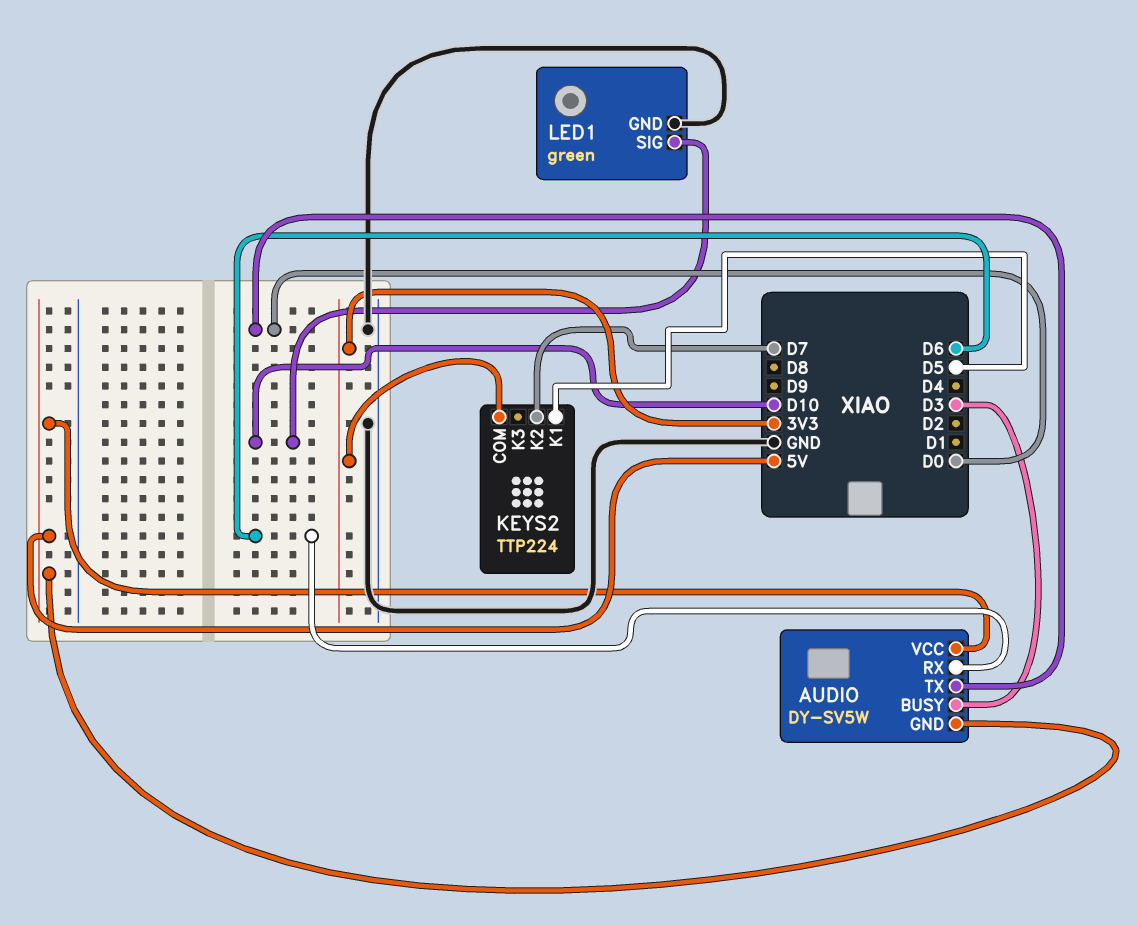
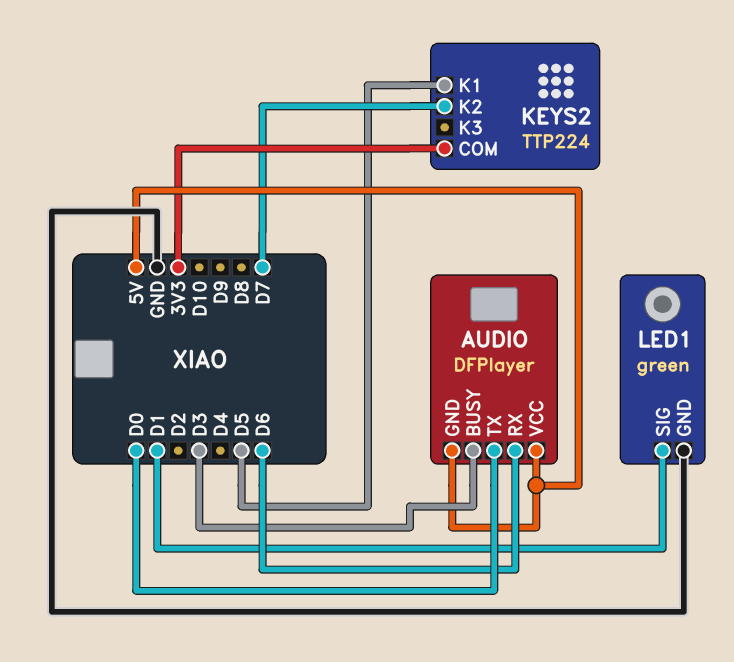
AUDIO: DY-SV5W -> DFPlayer
LED1 pin SIG: D10 -> D1

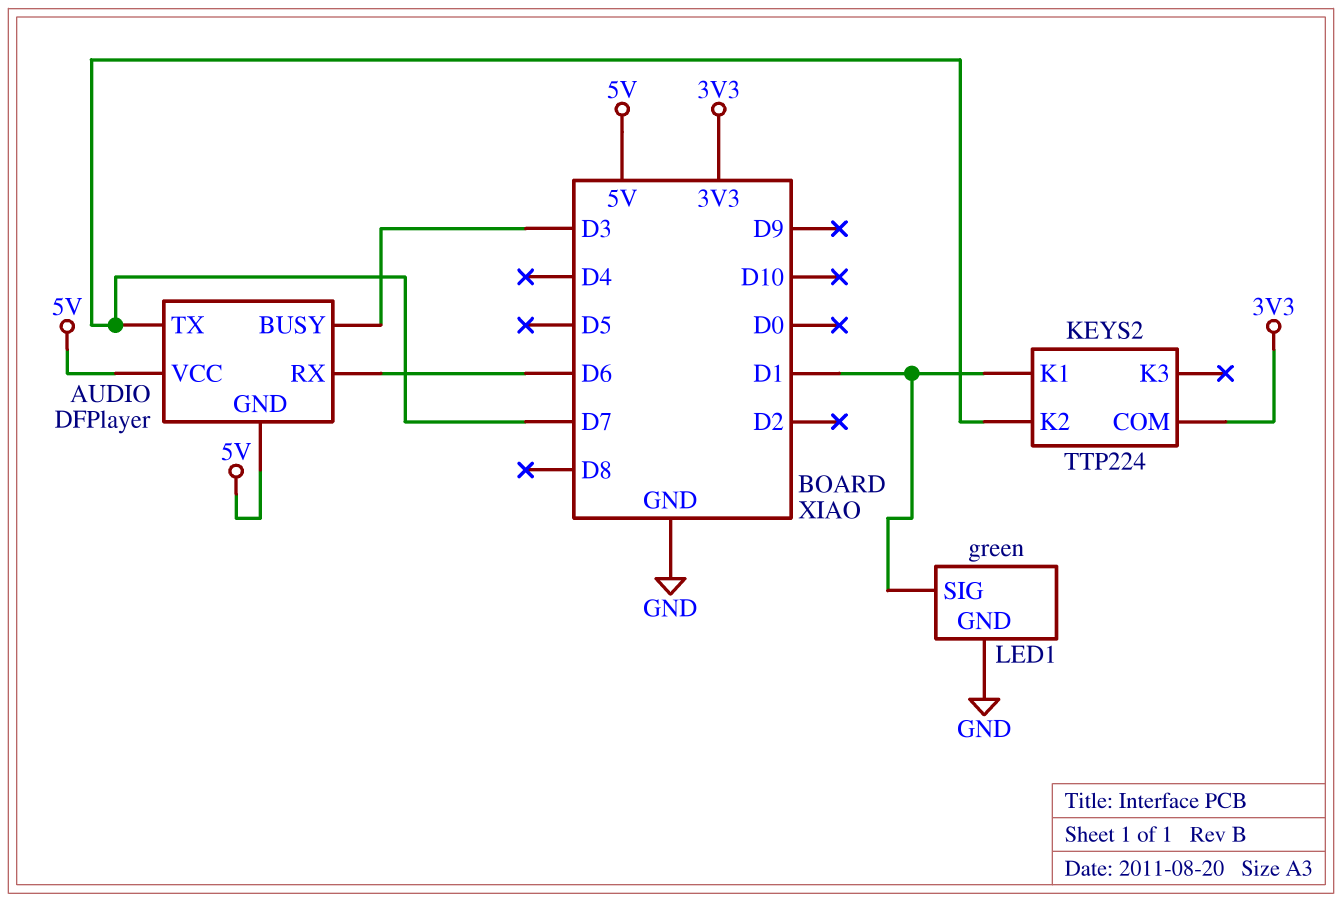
AUDIO pin TX: D0 -> D7
KEYS2 pin K1: D5 -> D1

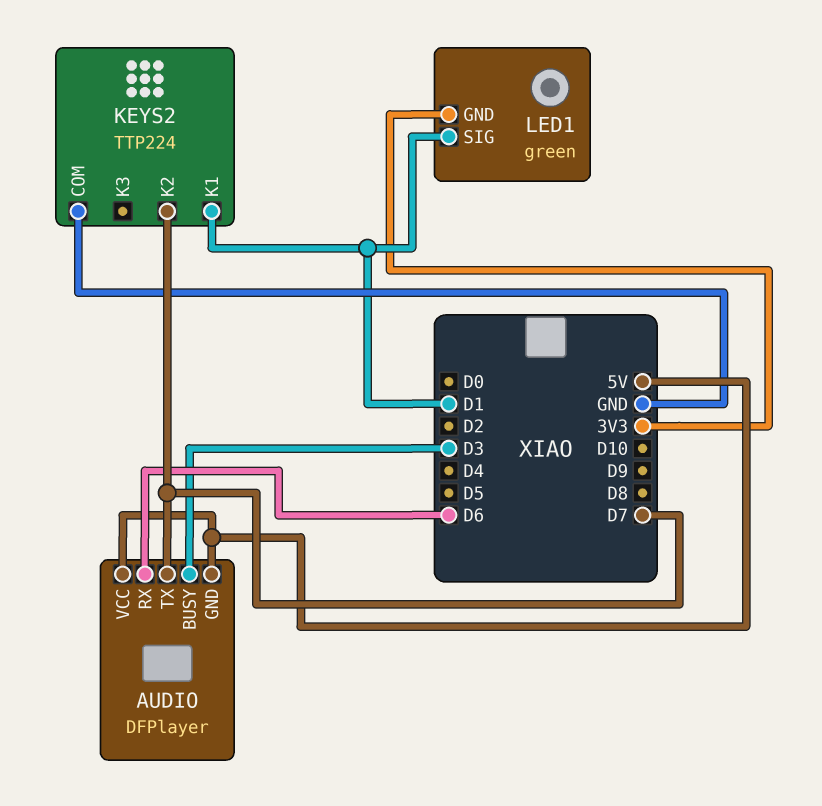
KEYS2 pin COM: 3V3 -> GND
LED1 pin GND: GND -> 3V3

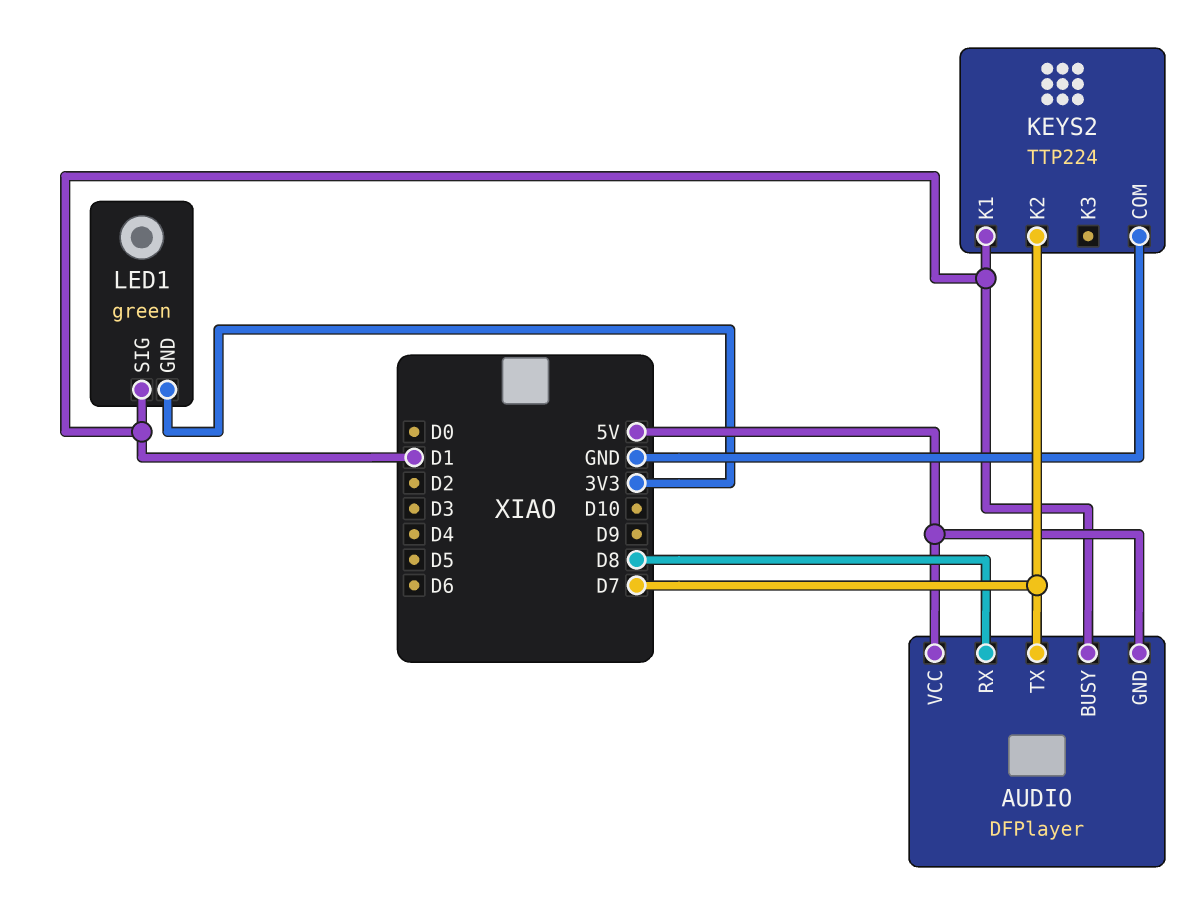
AUDIO pin BUSY: D3 -> D1
AUDIO pin RX: D6 -> D8

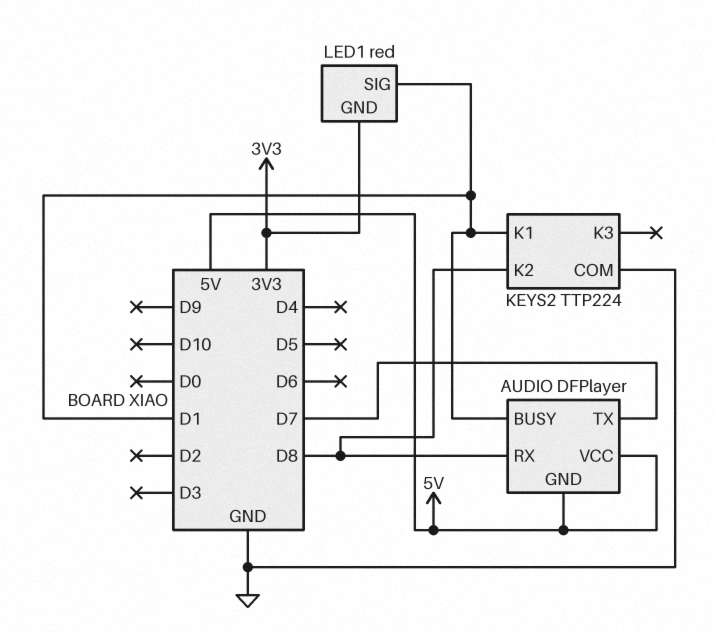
KEYS2 pin K2: D7 -> D8
LED1: green -> red

